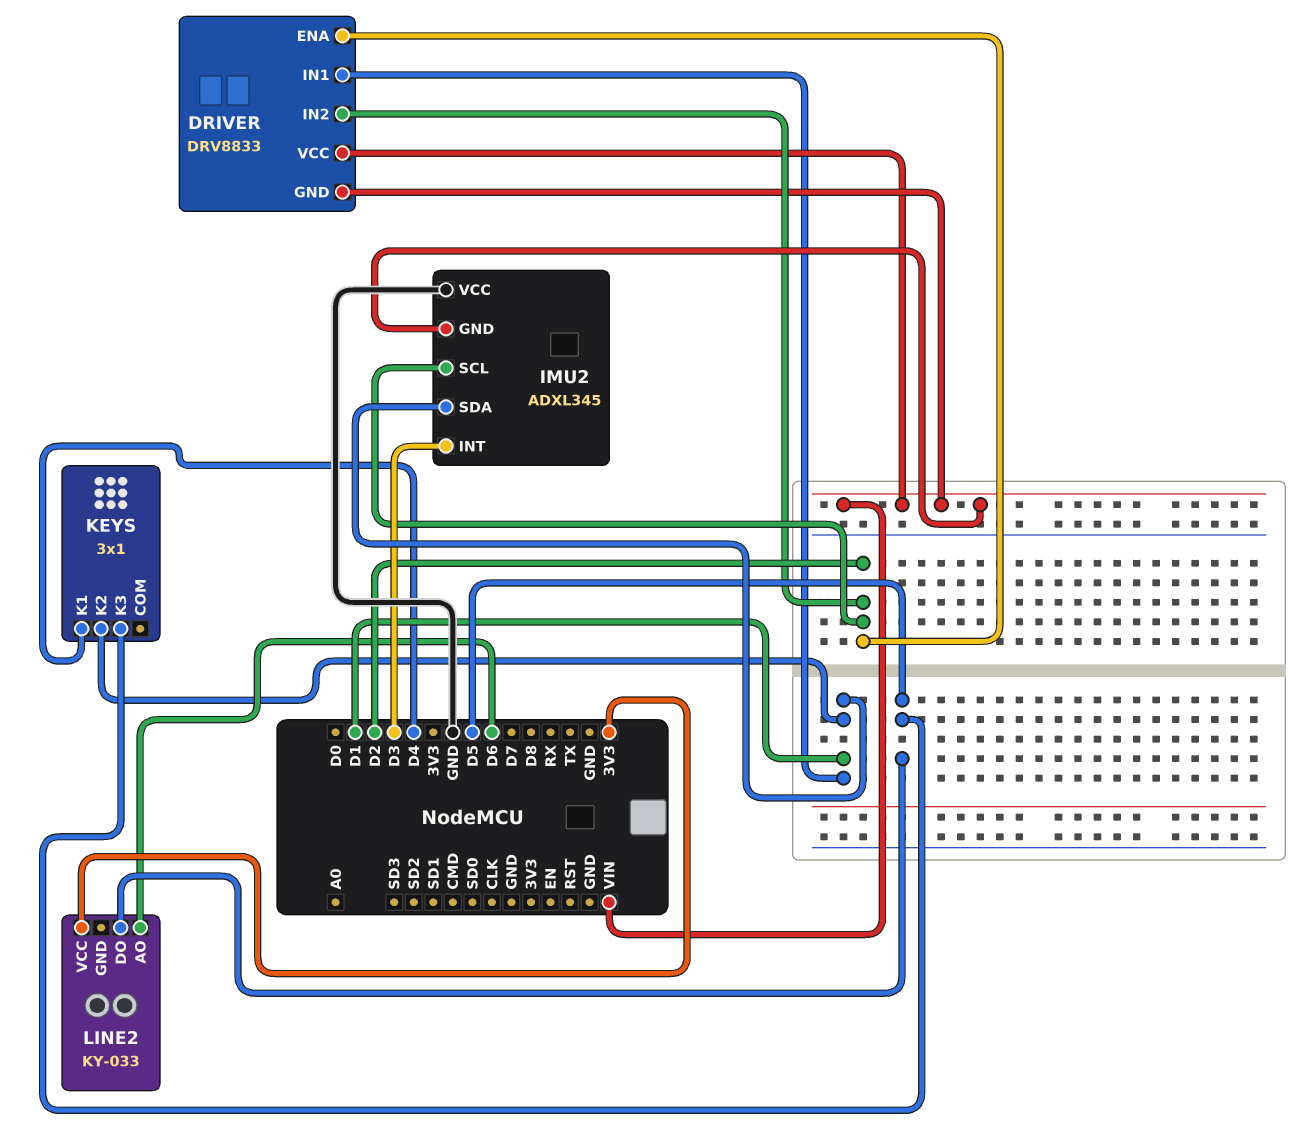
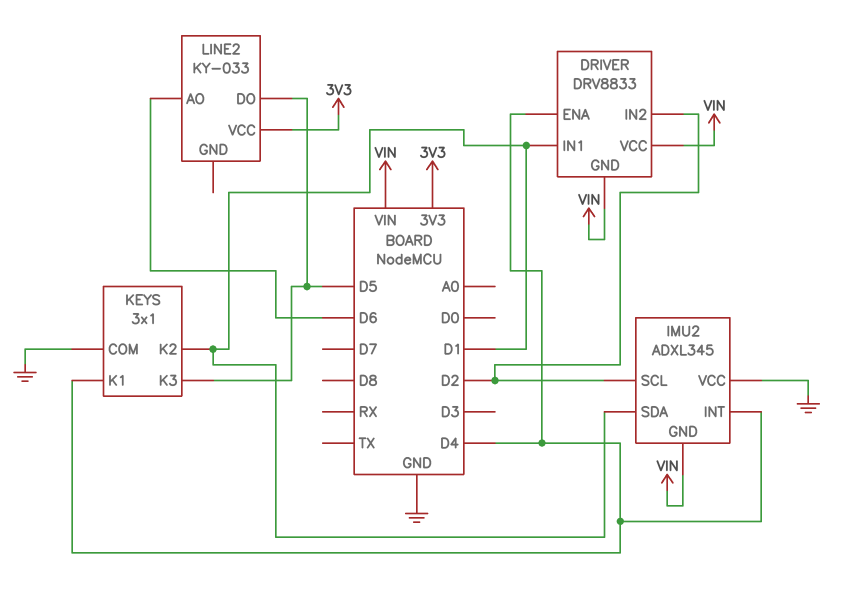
DRIVER pin ENA: D2 -> D4
IMU2 pin INT: D3 -> D4
KEYS pin COM: none -> GND

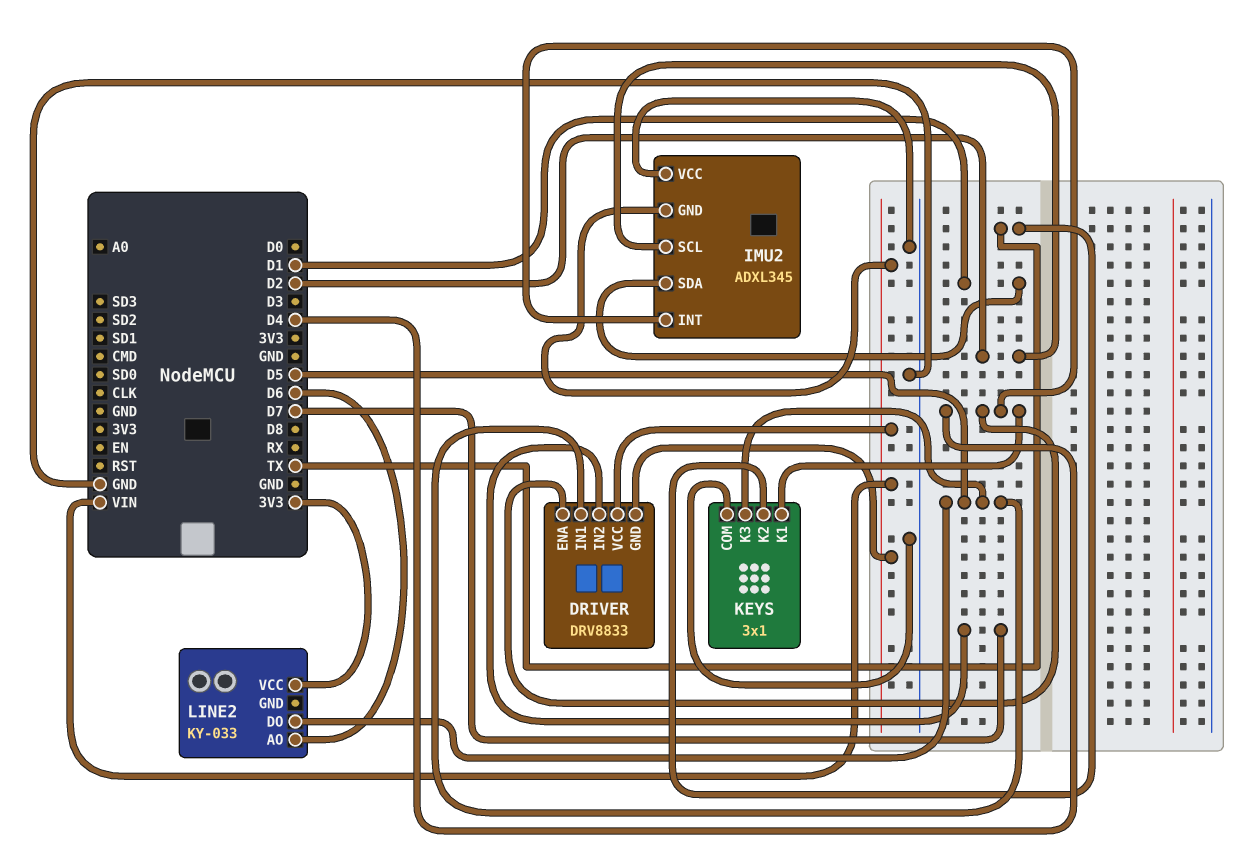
DRIVER pin IN1: D1 -> D5
DRIVER pin IN2: D2 -> D7
KEYS pin K2: D1 -> TX

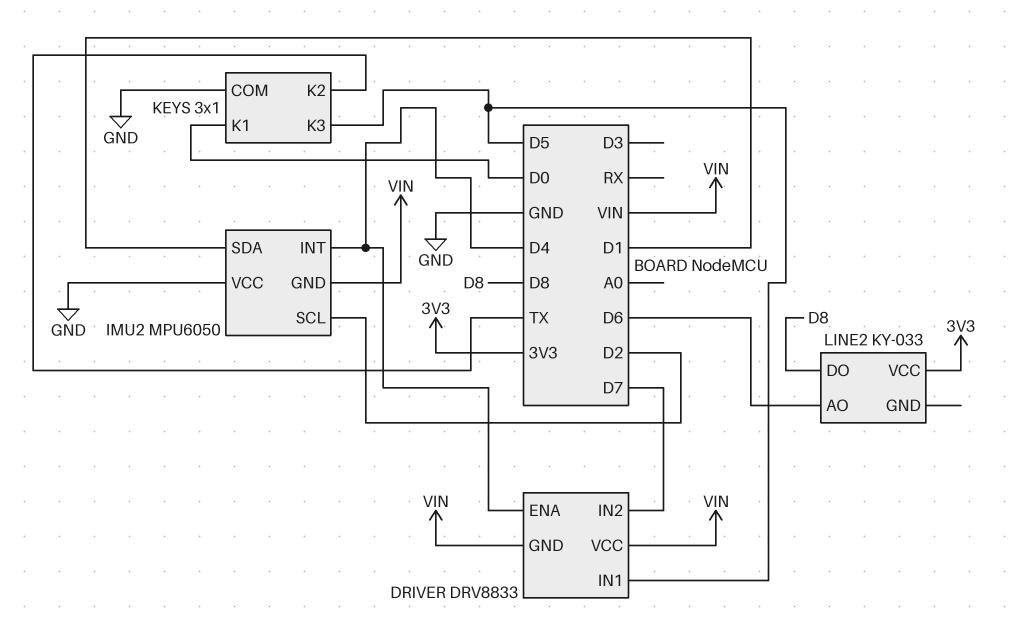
IMU2: ADXL345 -> MPU6050
KEYS pin K1: D4 -> D0
LINE2 pin DO: D5 -> D8

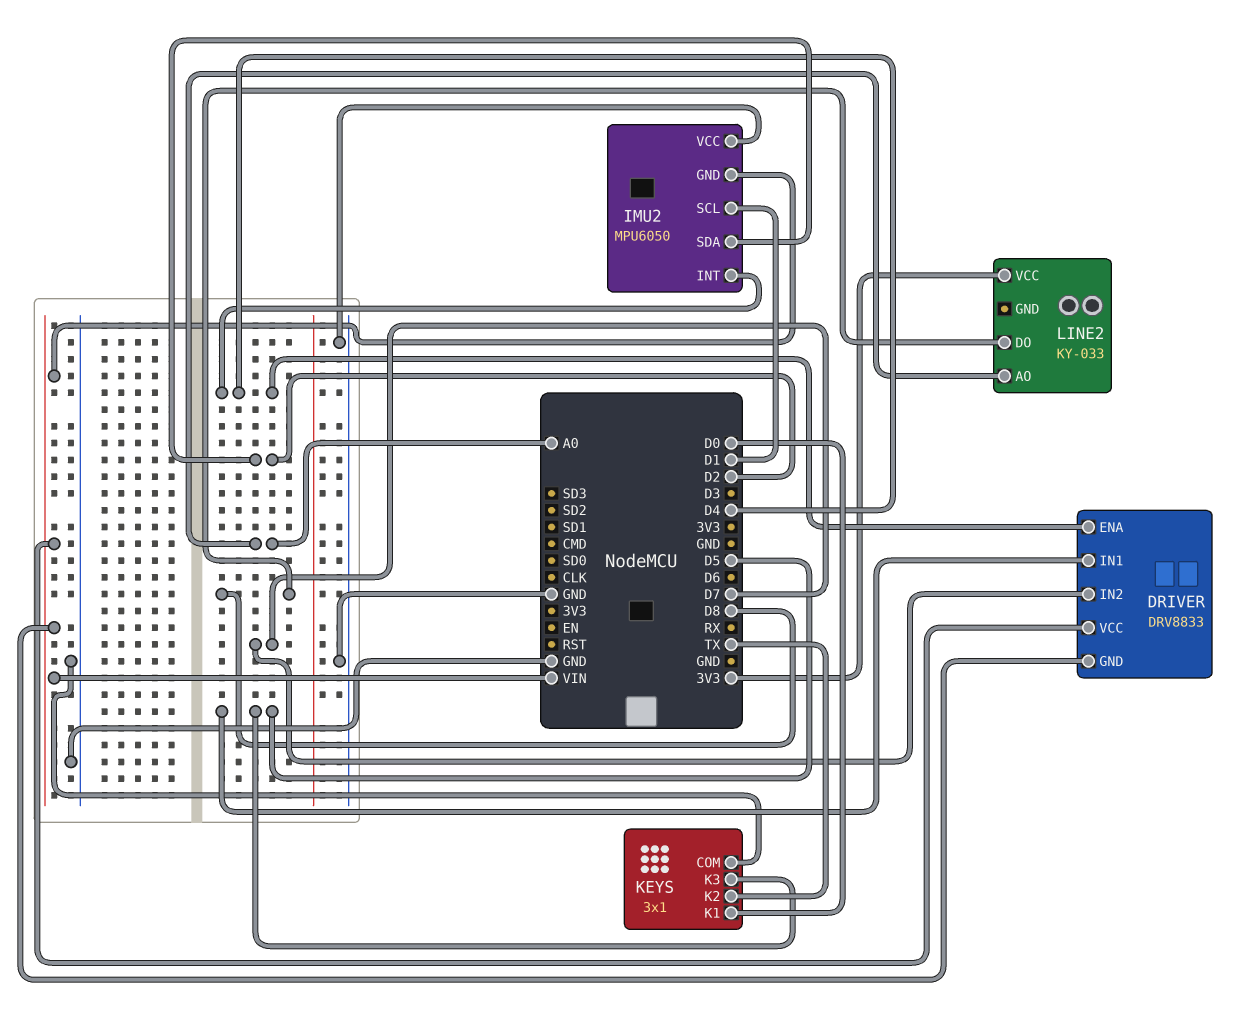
IMU2 pin SCL: D2 -> D1
IMU2 pin SDA: D1 -> D2
LINE2 pin AO: D6 -> A0

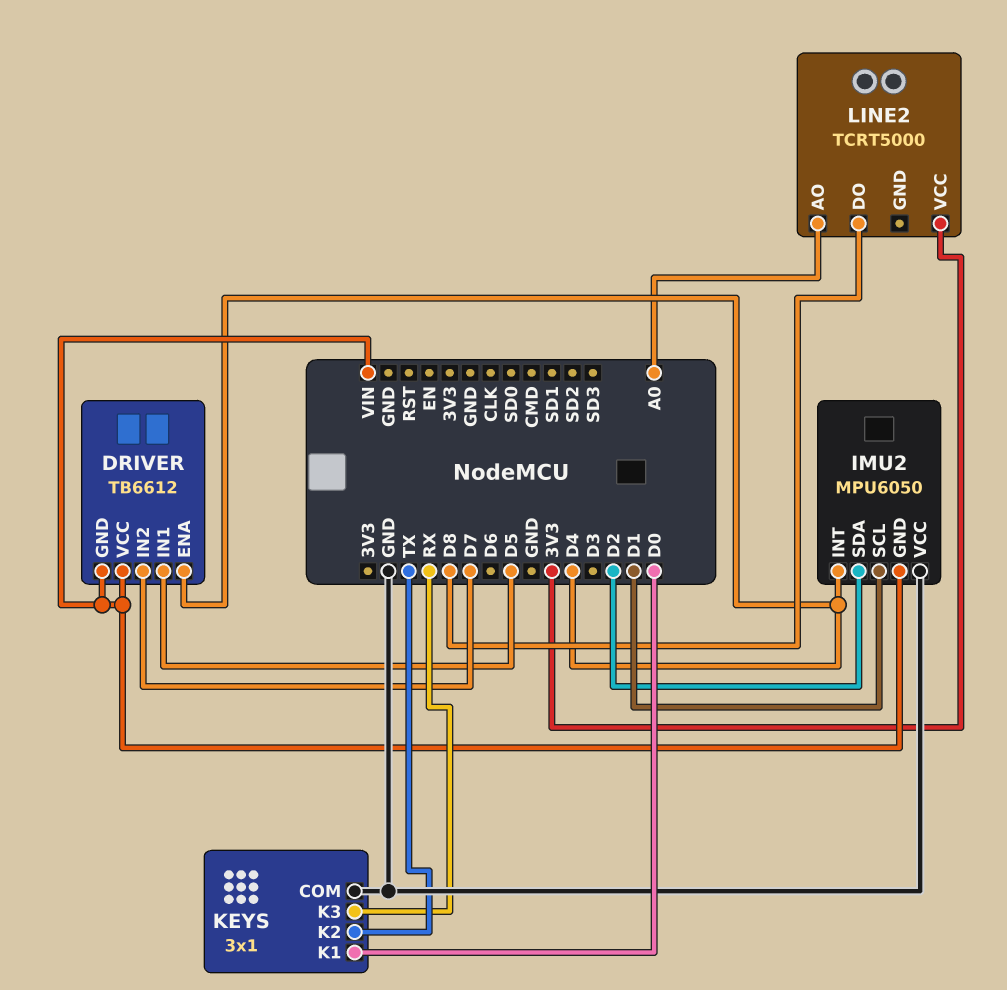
DRIVER: DRV8833 -> TB6612
KEYS pin K3: D5 -> RX
LINE2: KY-033 -> TCRT5000

